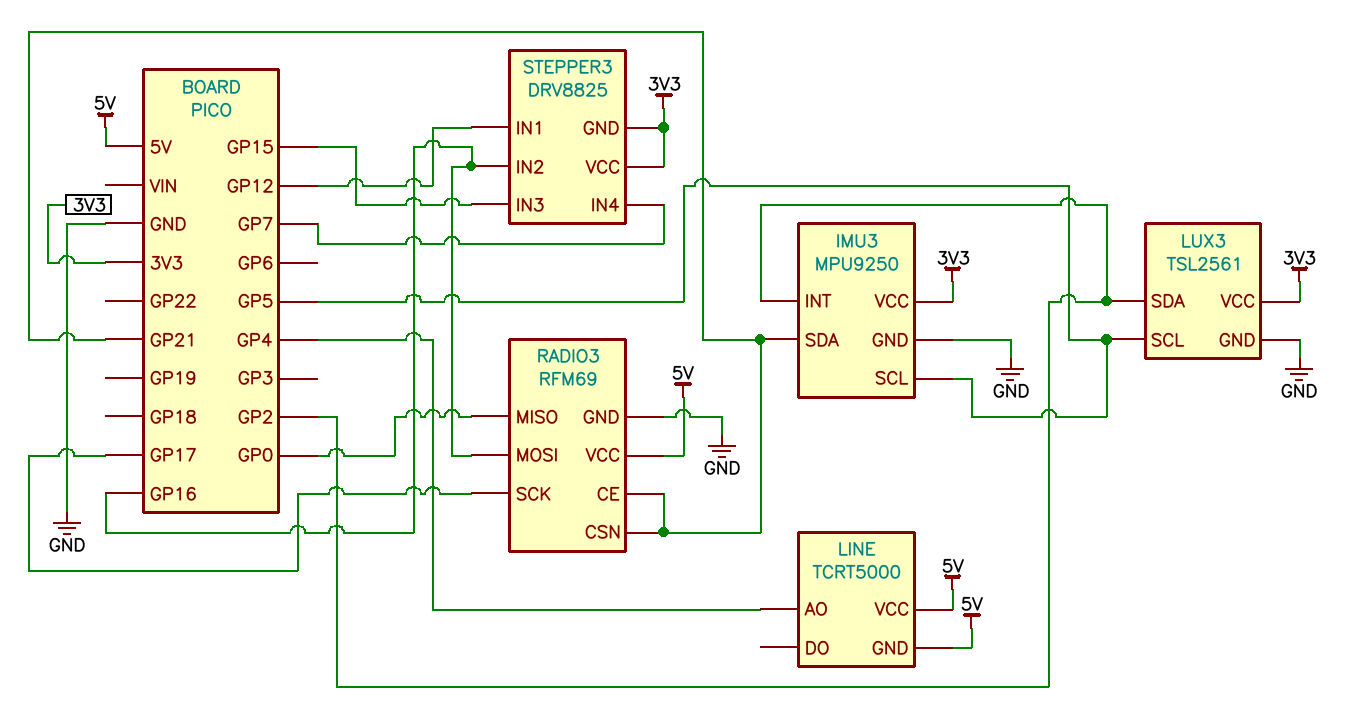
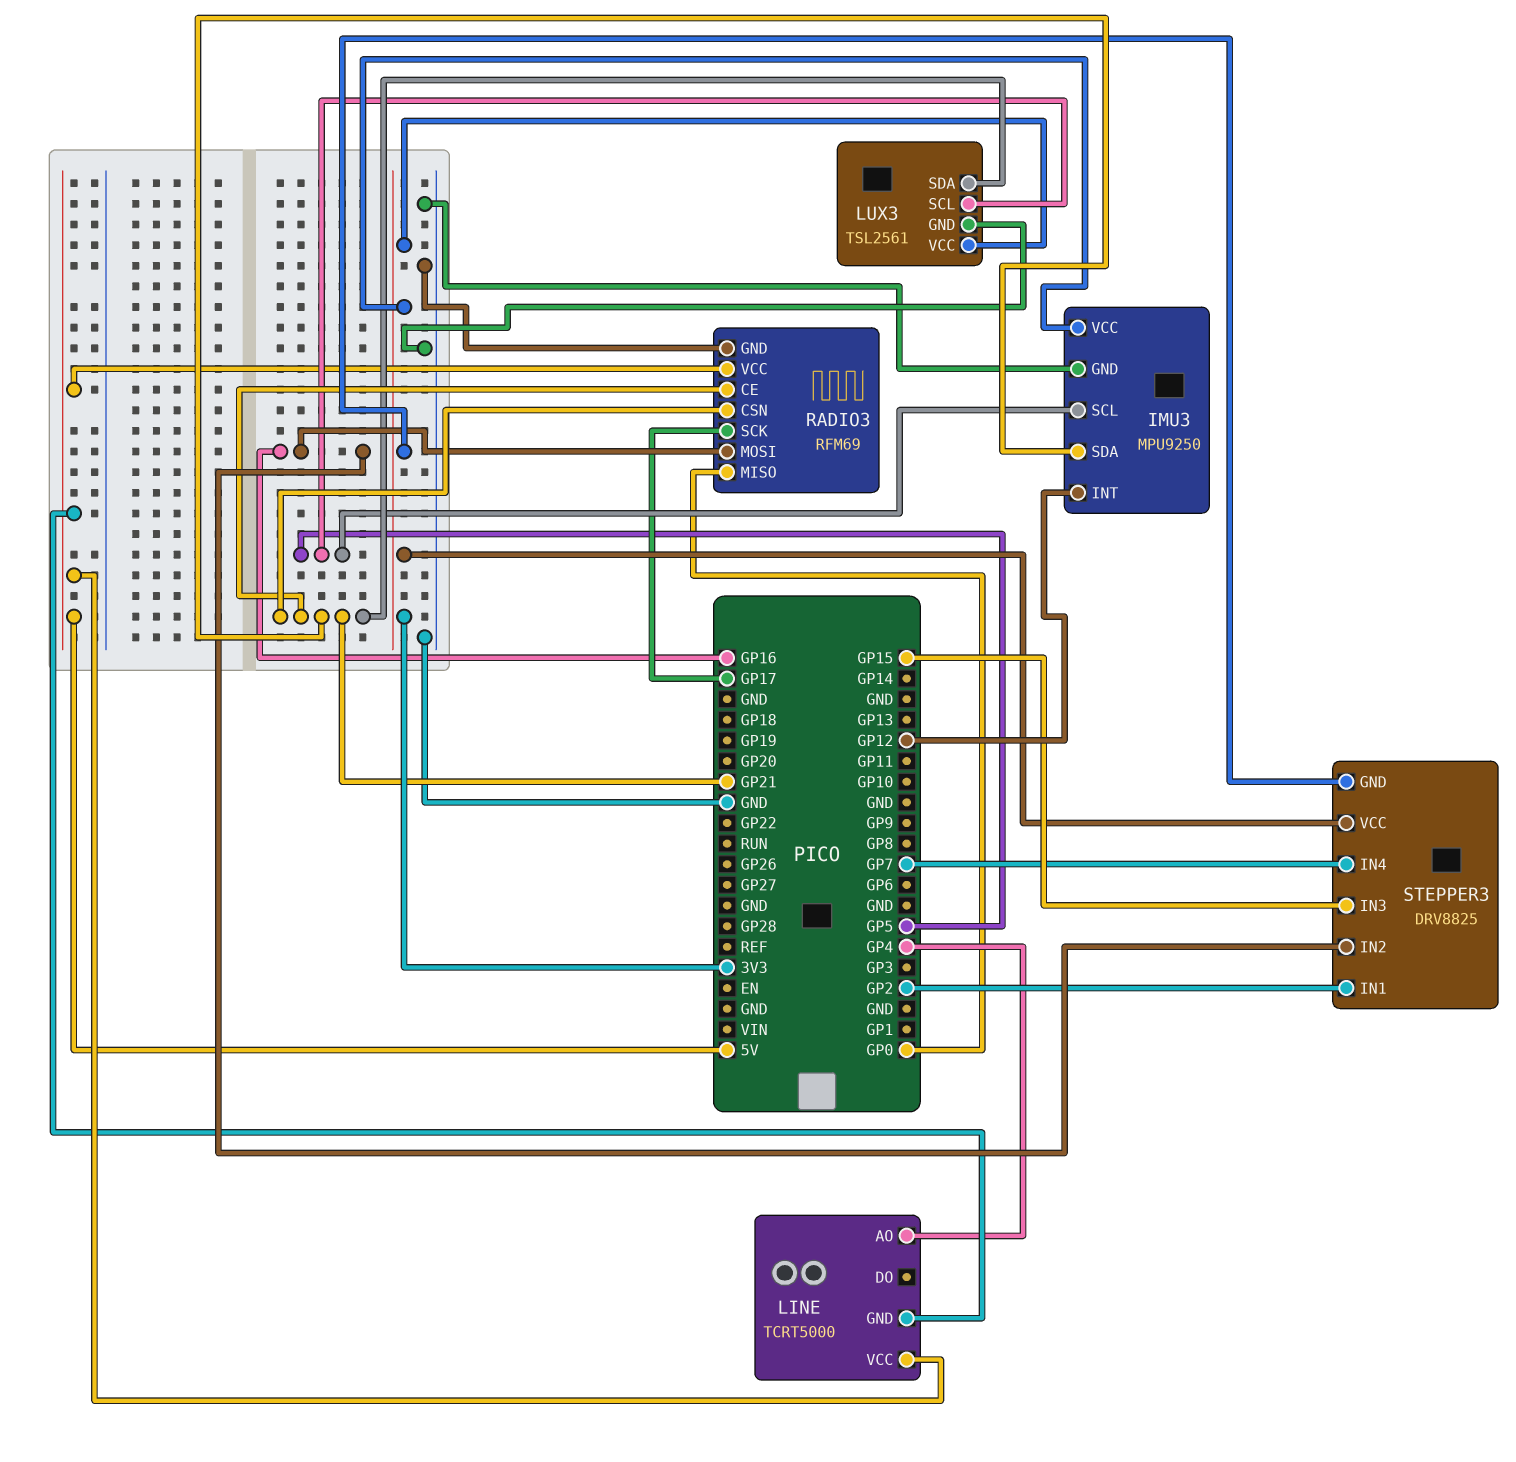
IMU3 pin INT: GP2 -> GP12
LUX3 pin SDA: GP2 -> GP21
STEPPER3 pin IN1: GP12 -> GP2

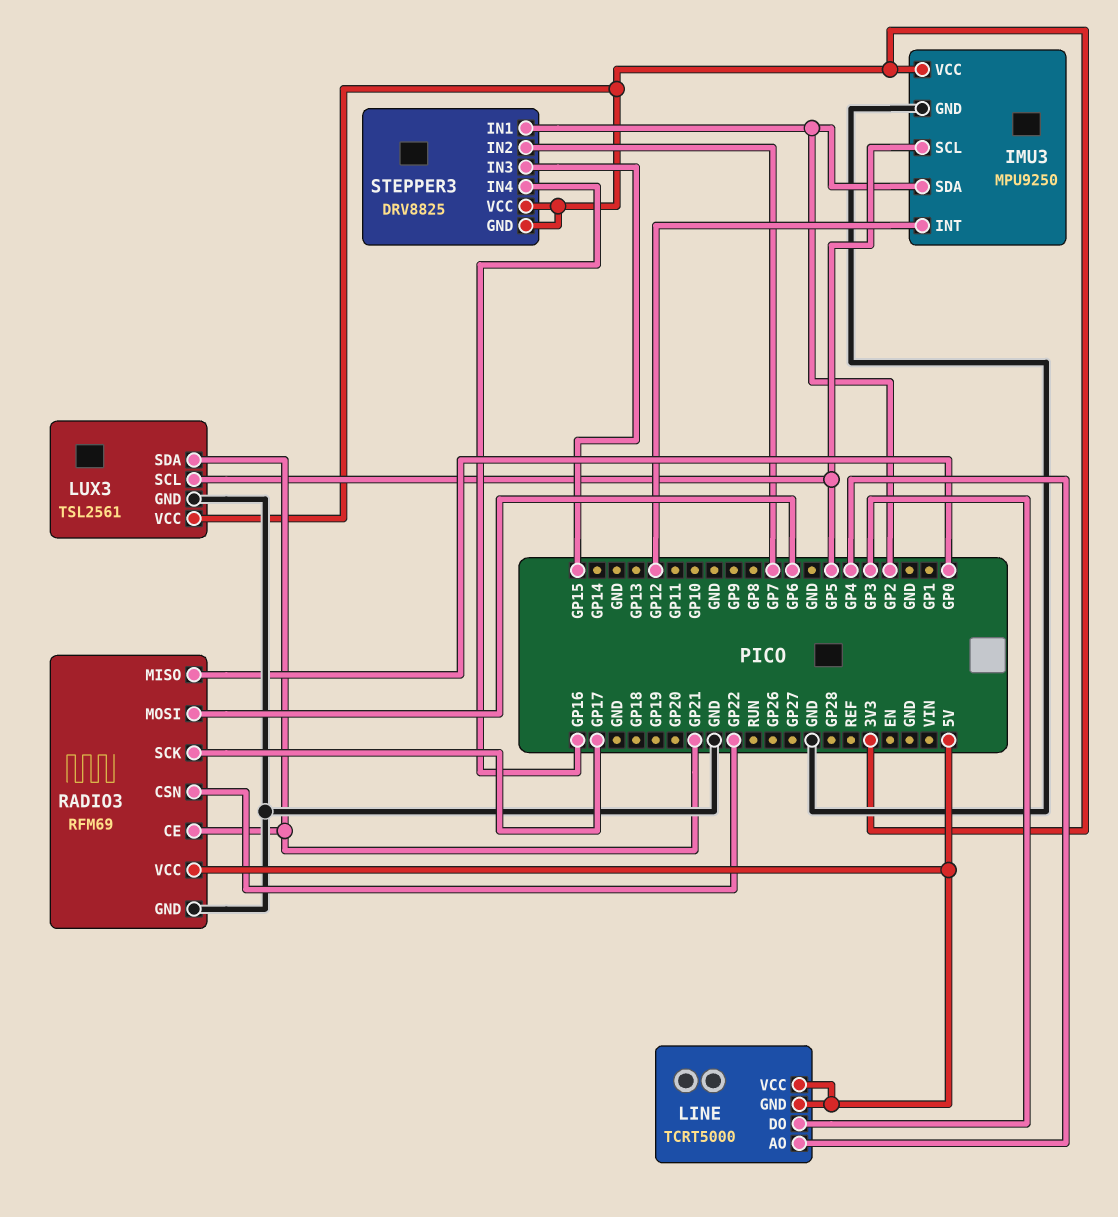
IMU3 pin SDA: GP21 -> GP2
LINE pin DO: none -> GP3
RADIO3 pin CSN: GP21 -> GP22
RADIO3 pin MOSI: GP16 -> GP6
STEPPER3 pin IN2: GP16 -> GP7
STEPPER3 pin IN4: GP7 -> GP16

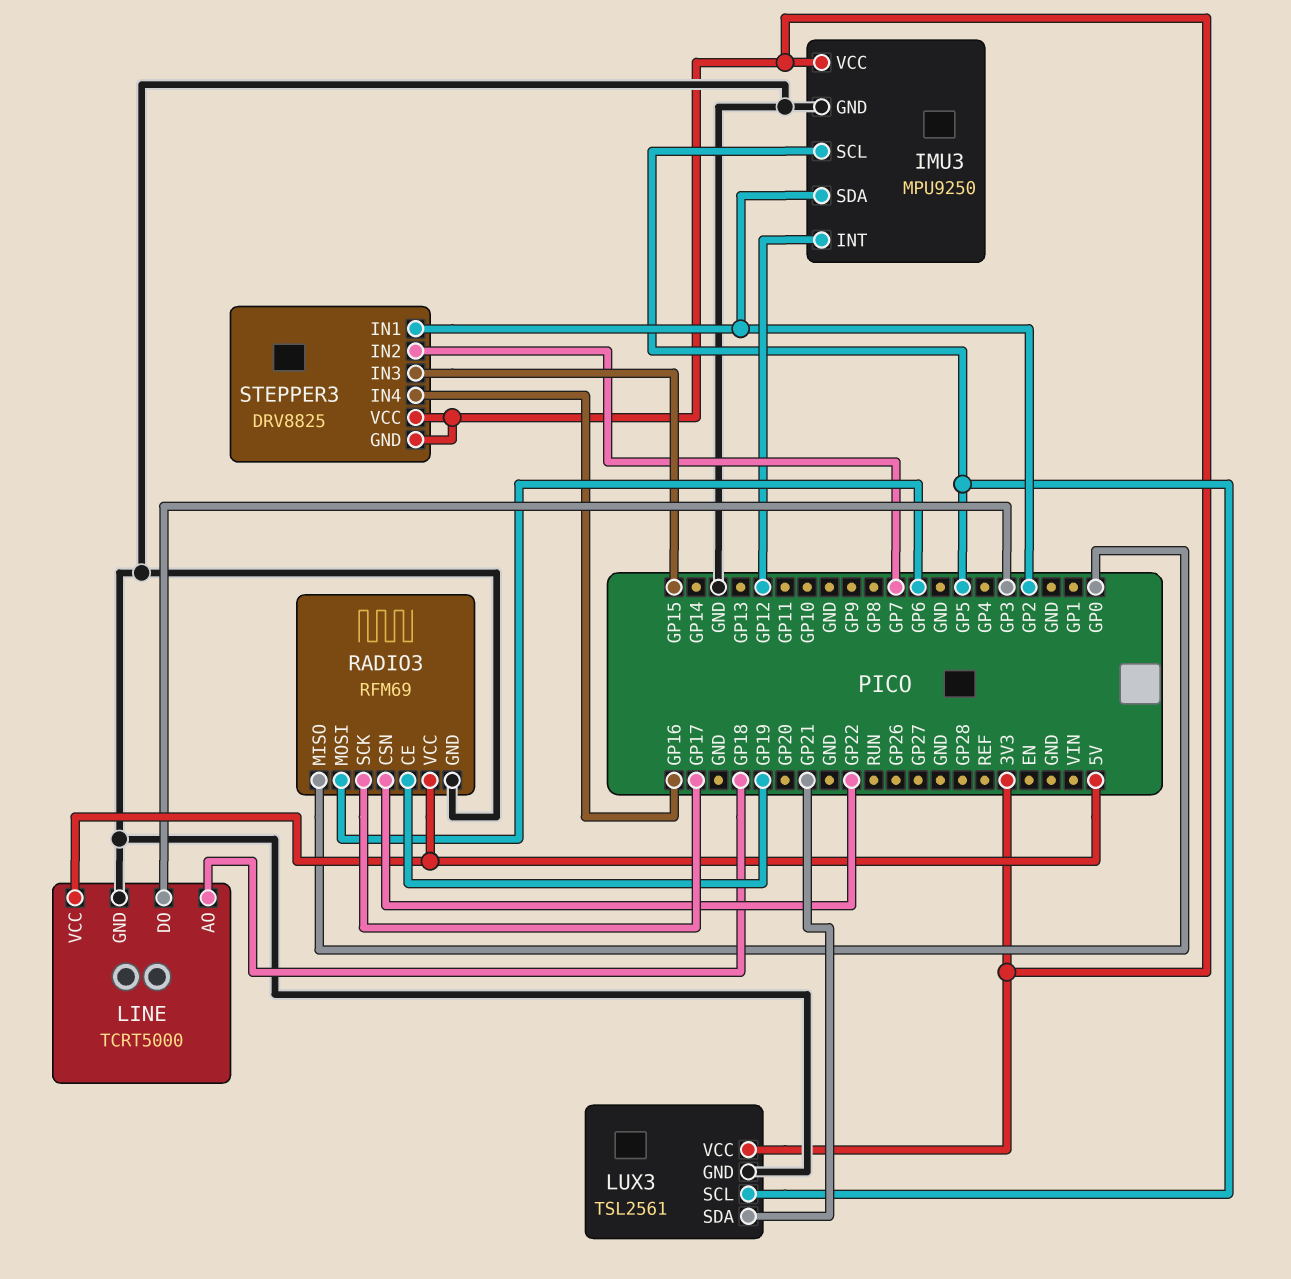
LINE pin AO: GP4 -> GP18
LINE pin GND: 5V -> GND
RADIO3 pin CE: GP21 -> GP19

